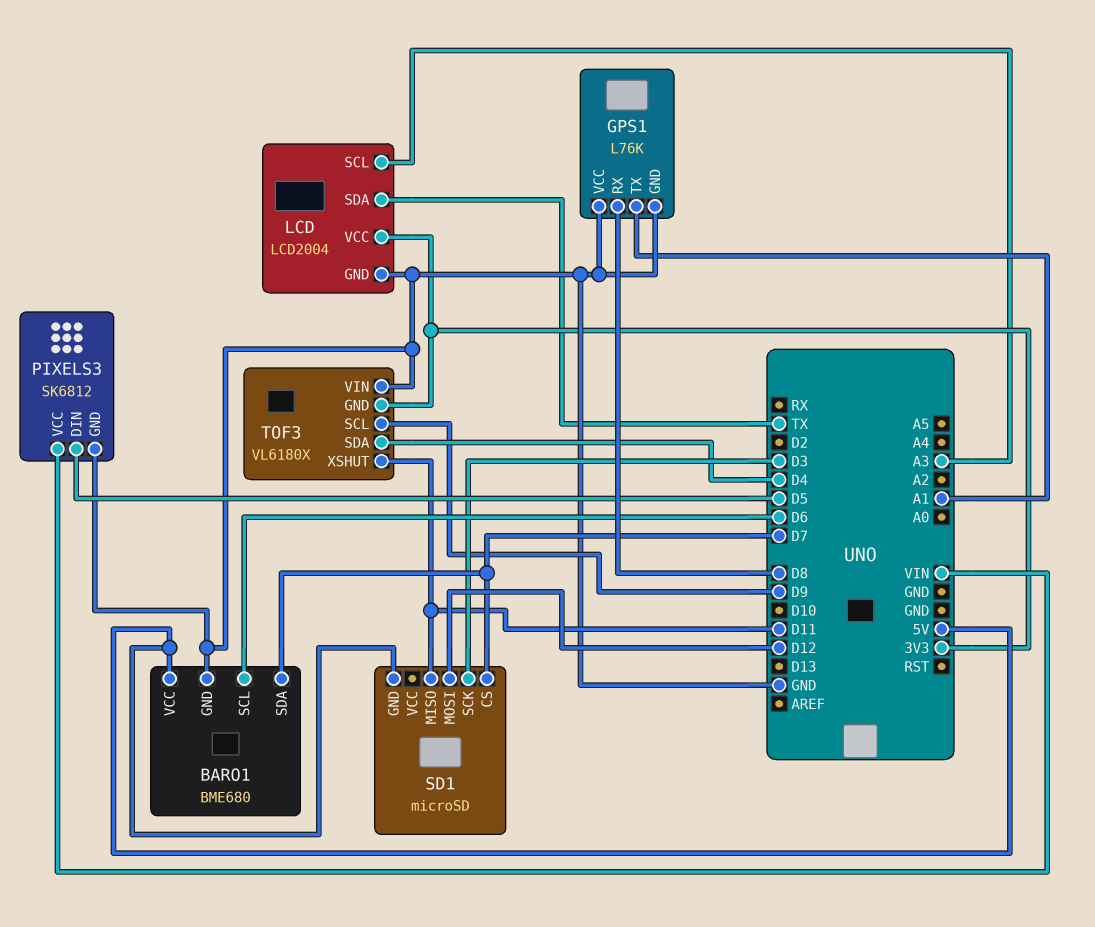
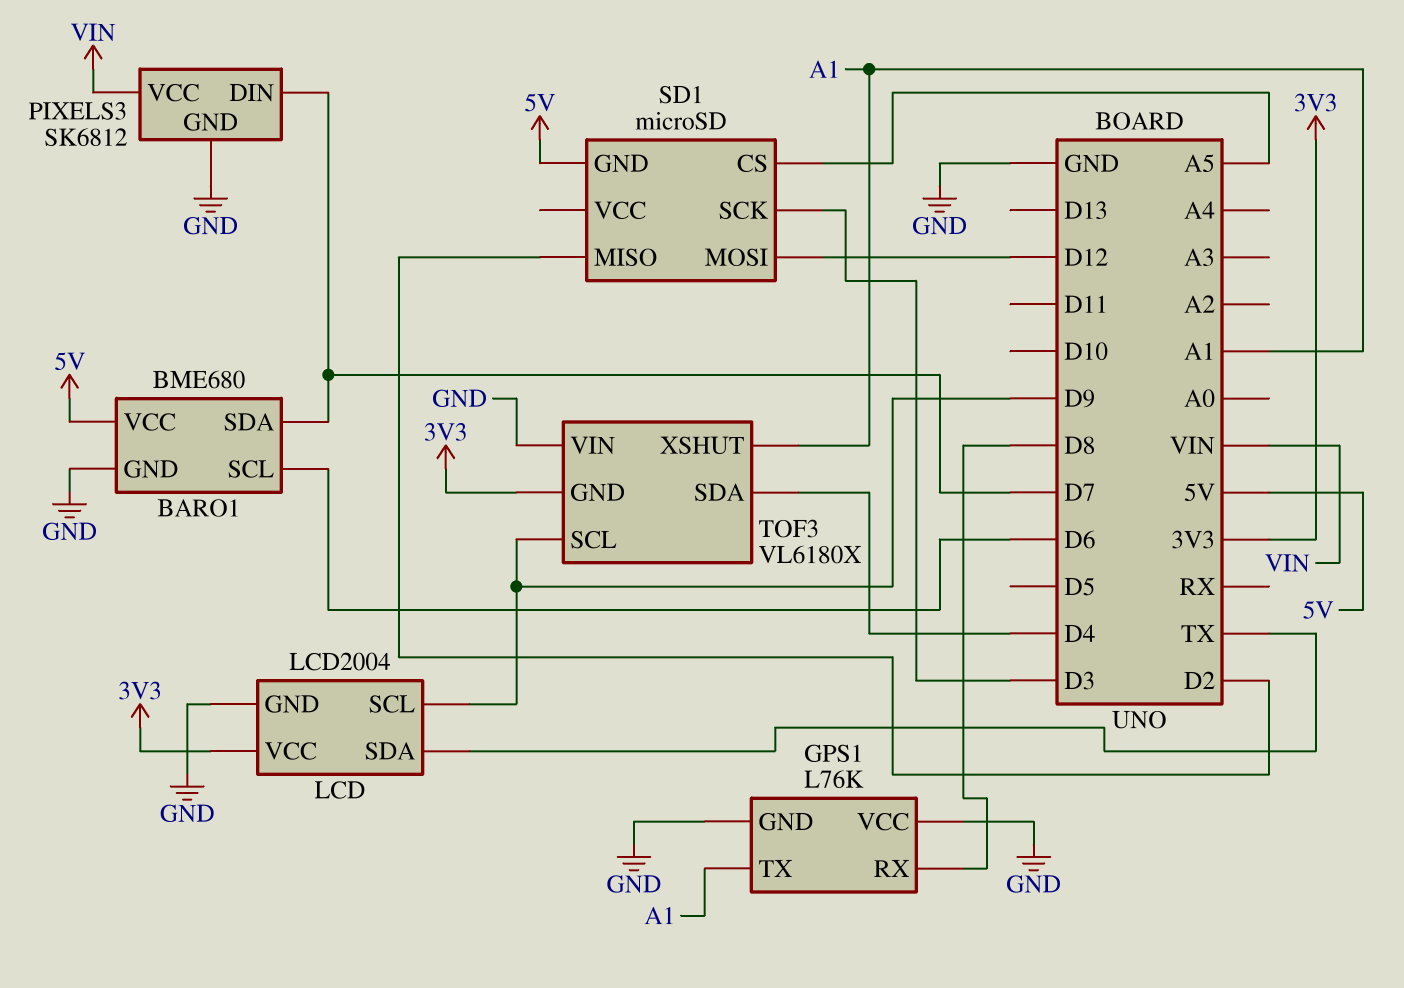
LCD pin SCL: A3 -> D9
PIXELS3 pin DIN: D5 -> D7
SD1 pin CS: D7 -> A5
SD1 pin MISO: D11 -> D2
TOF3 pin XSHUT: D11 -> A1

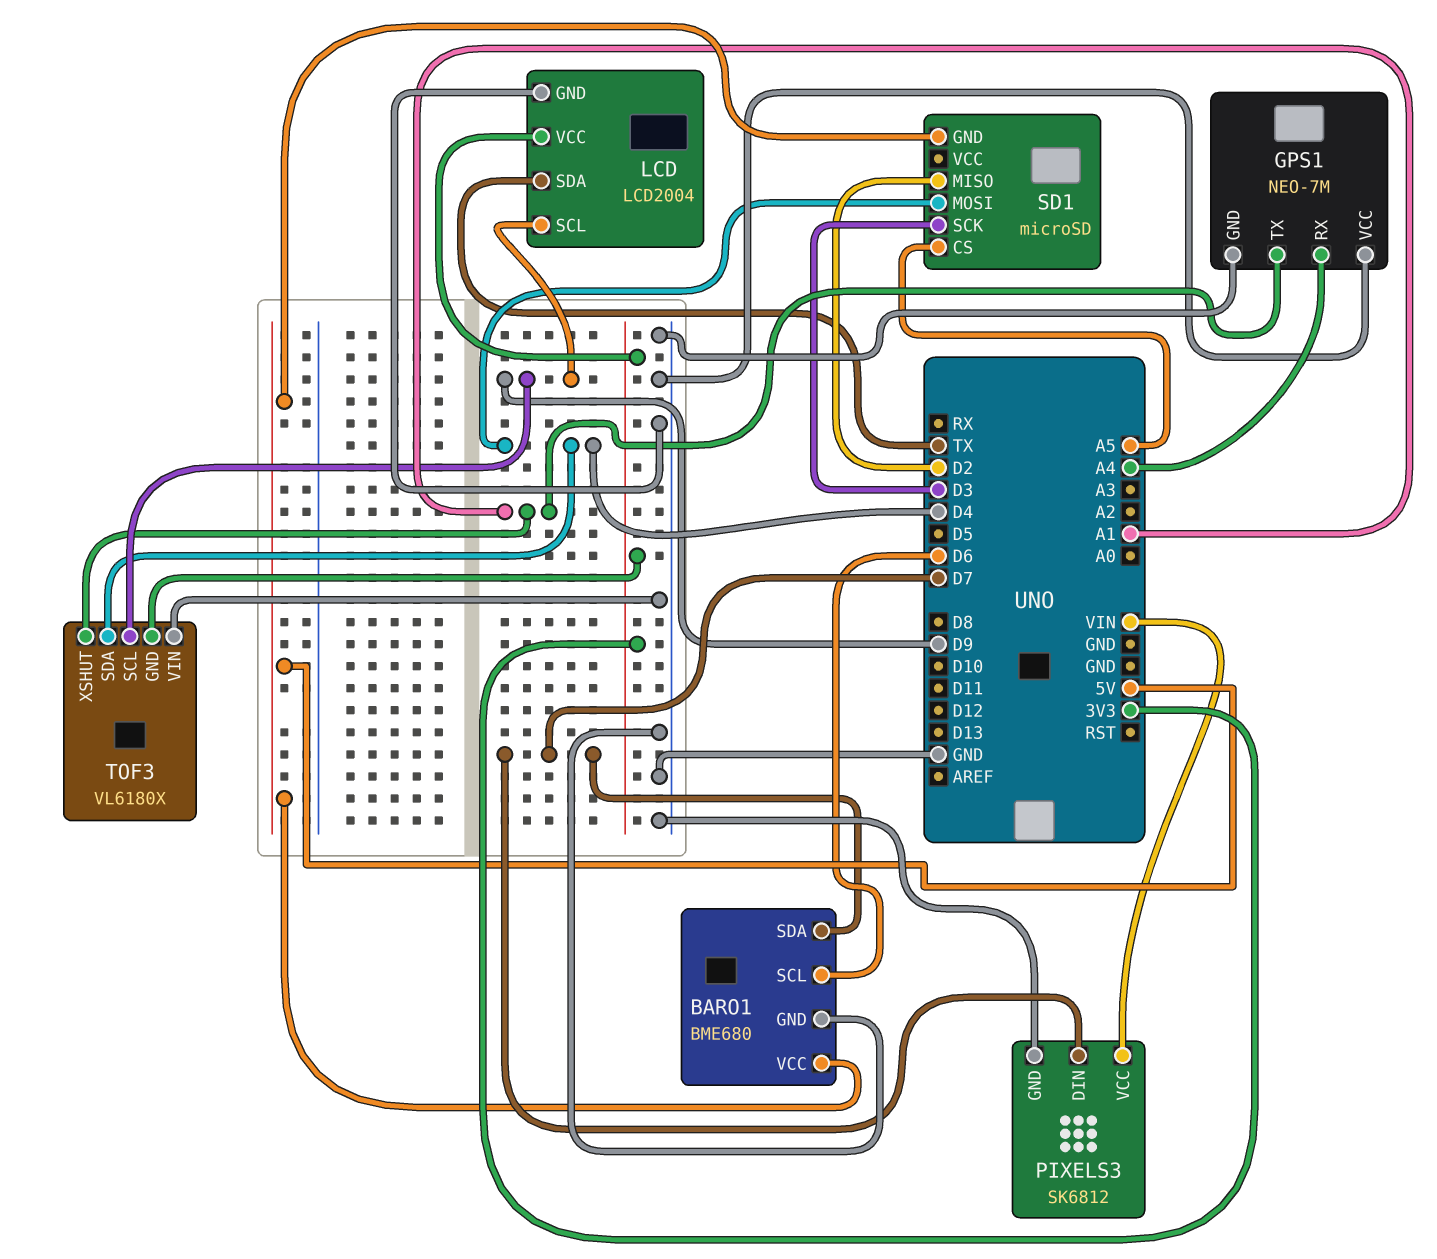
GPS1: L76K -> NEO-7M
GPS1 pin RX: D8 -> A4
SD1 pin MOSI: D12 -> D4

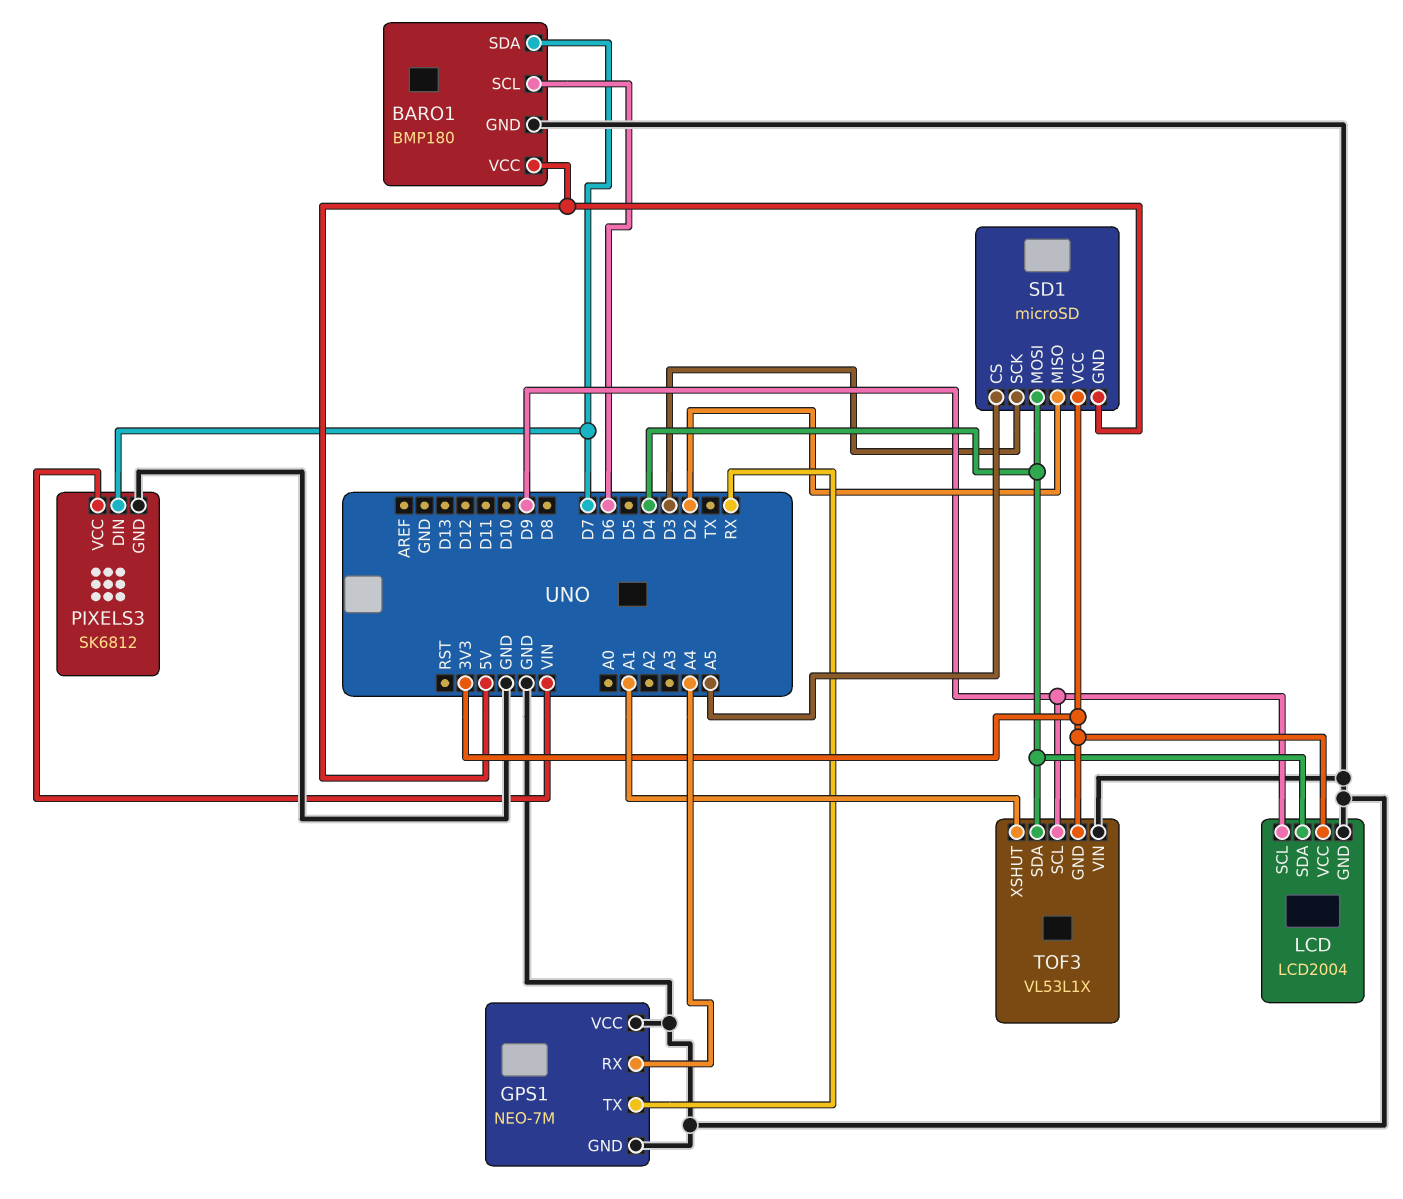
BARO1: BME680 -> BMP180
GPS1 pin TX: A1 -> RX
LCD pin SDA: TX -> D4
SD1 pin VCC: none -> 3V3
TOF3: VL6180X -> VL53L1X

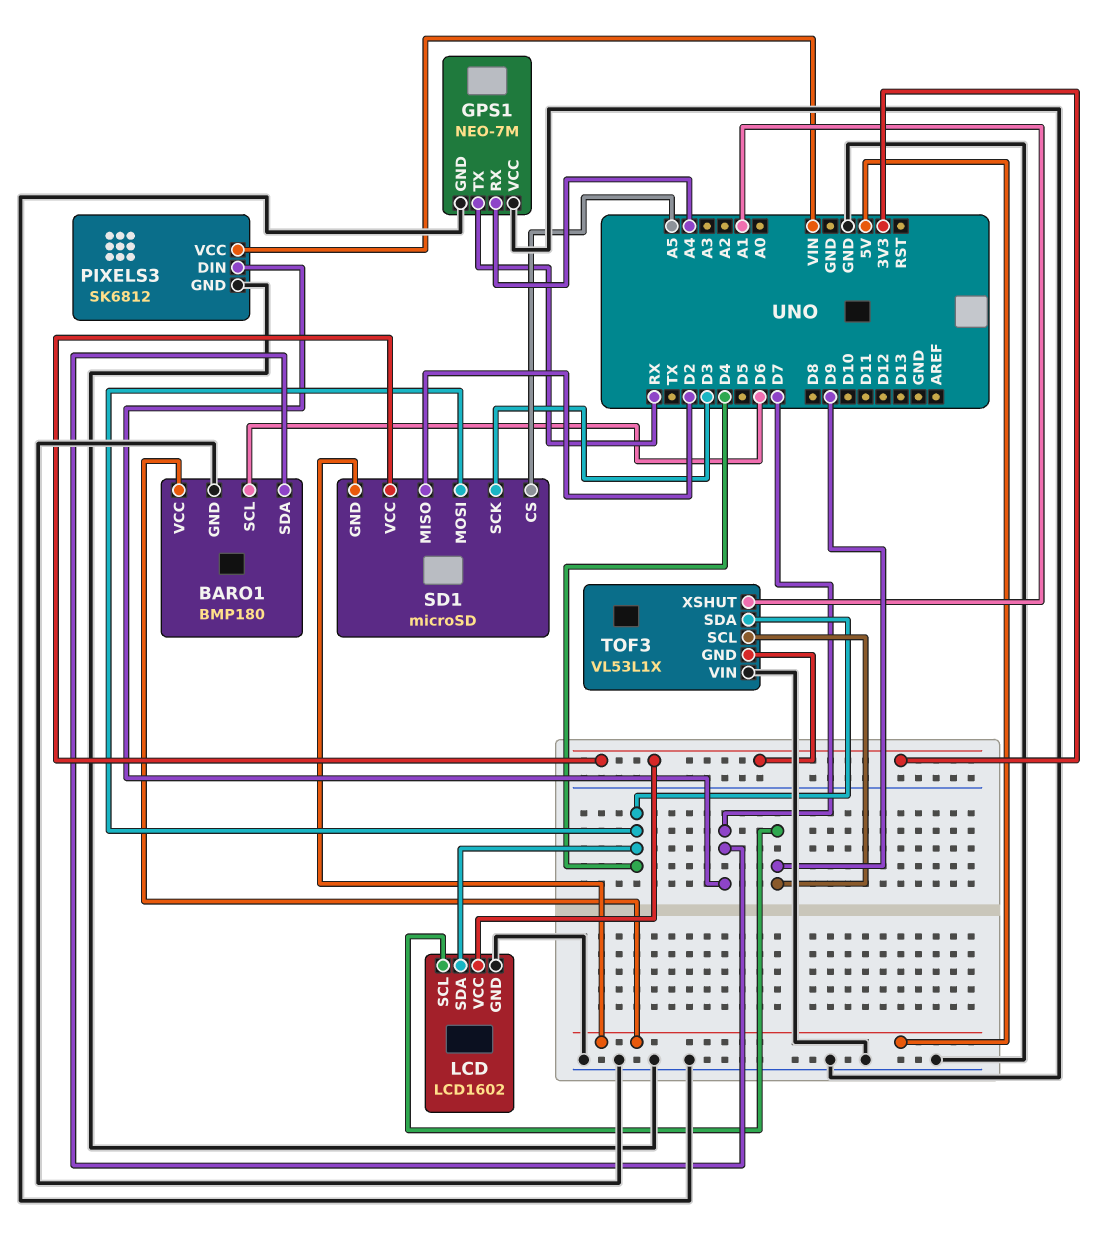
LCD: LCD2004 -> LCD1602

